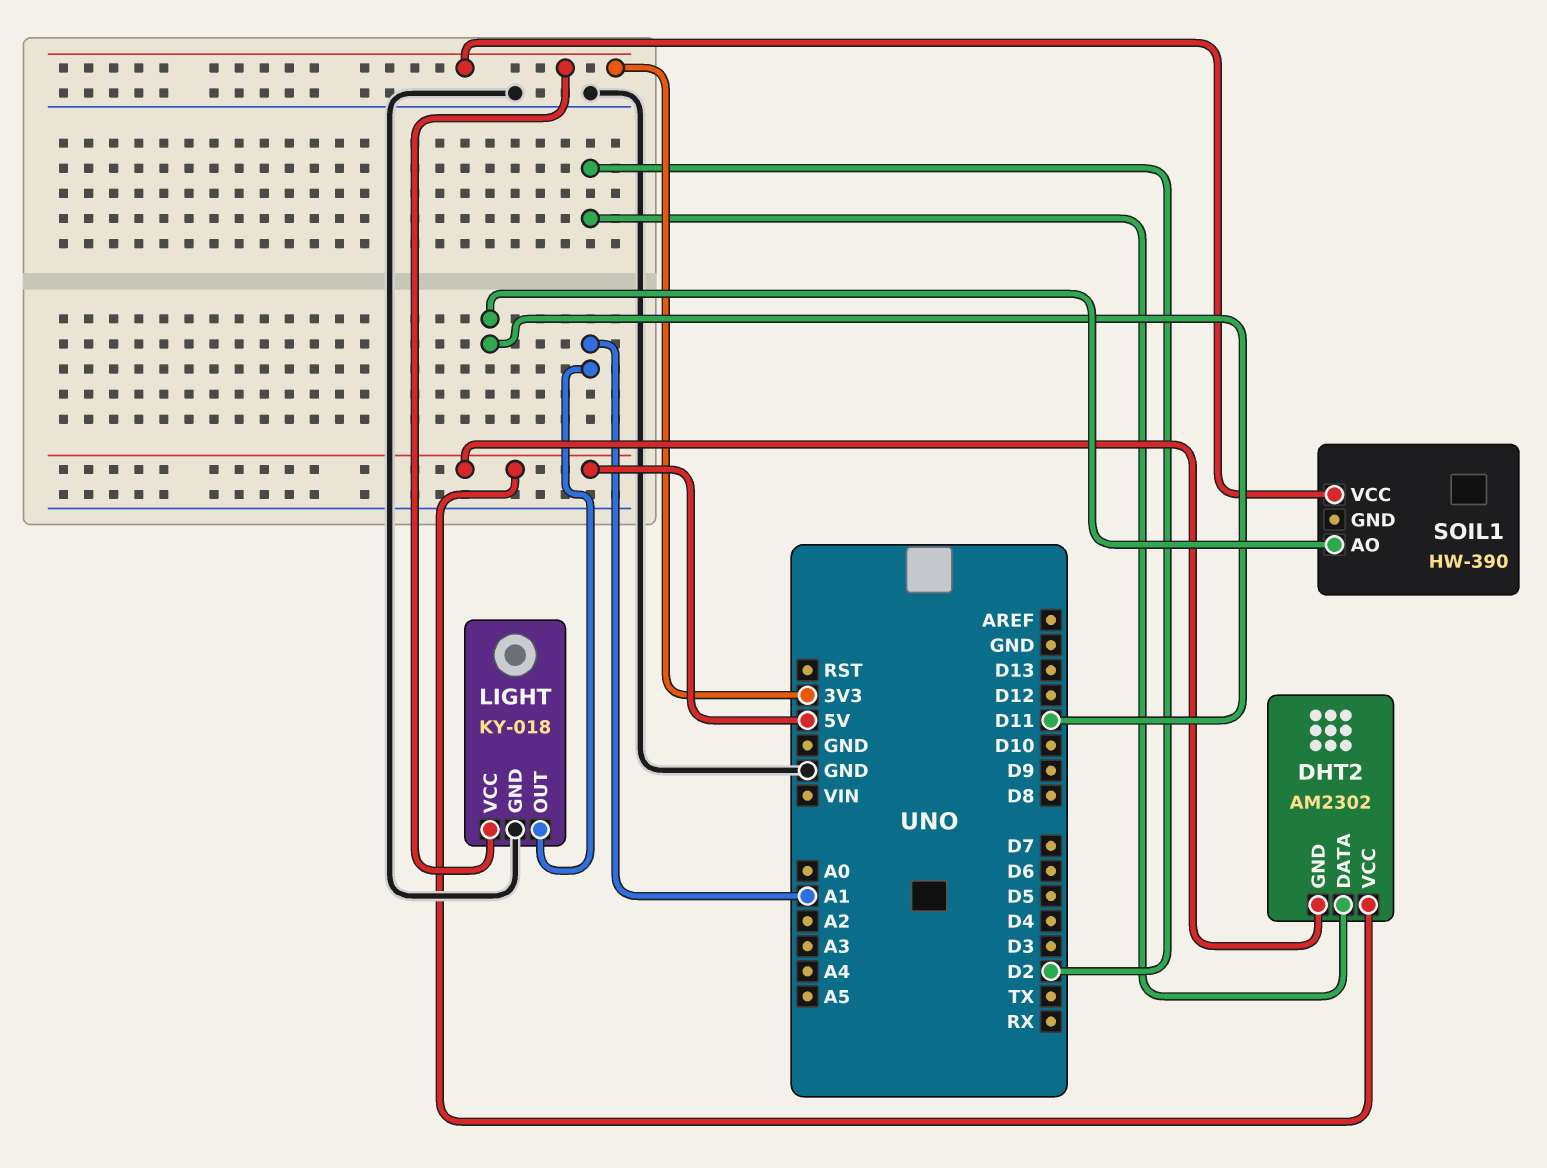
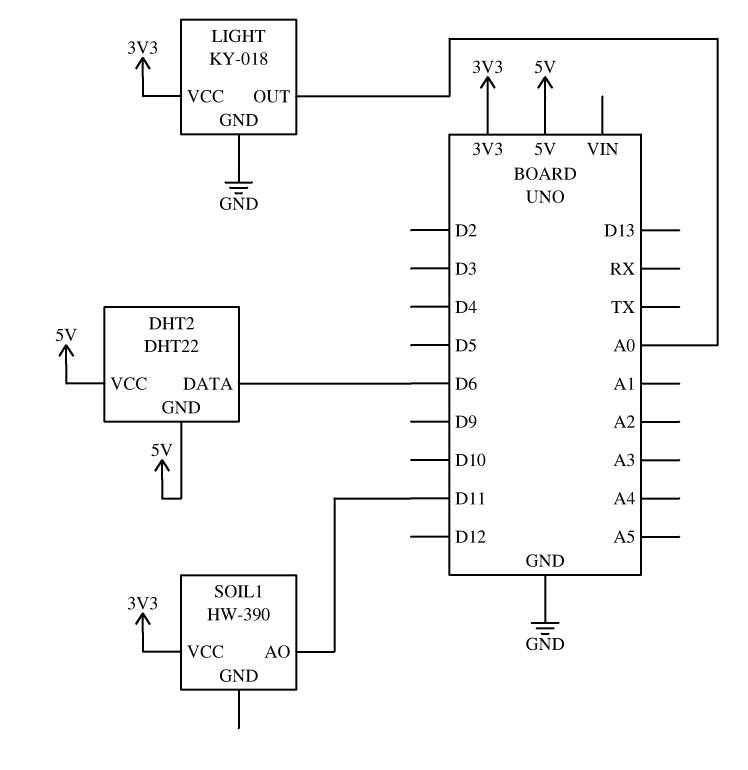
DHT2: AM2302 -> DHT22
DHT2 pin DATA: D2 -> D6
LIGHT pin OUT: A1 -> A0

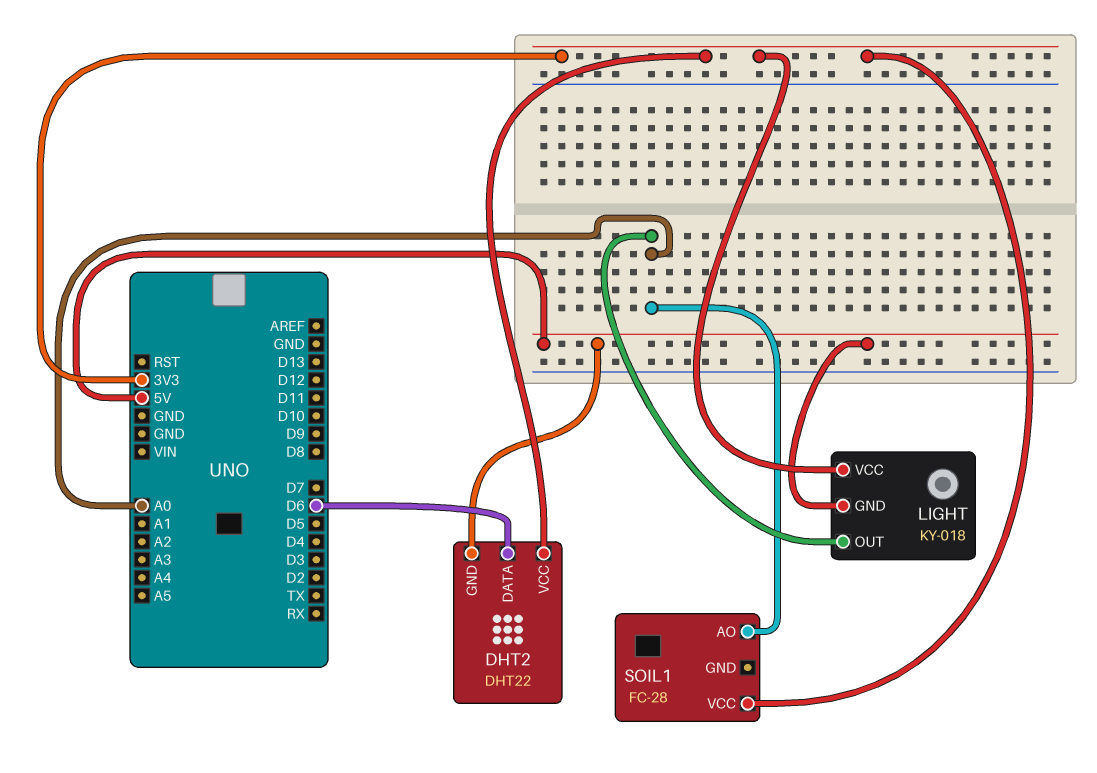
DHT2 pin VCC: 5V -> 3V3
LIGHT pin GND: GND -> 5V
SOIL1: HW-390 -> FC-28
SOIL1 pin AO: D11 -> A0

